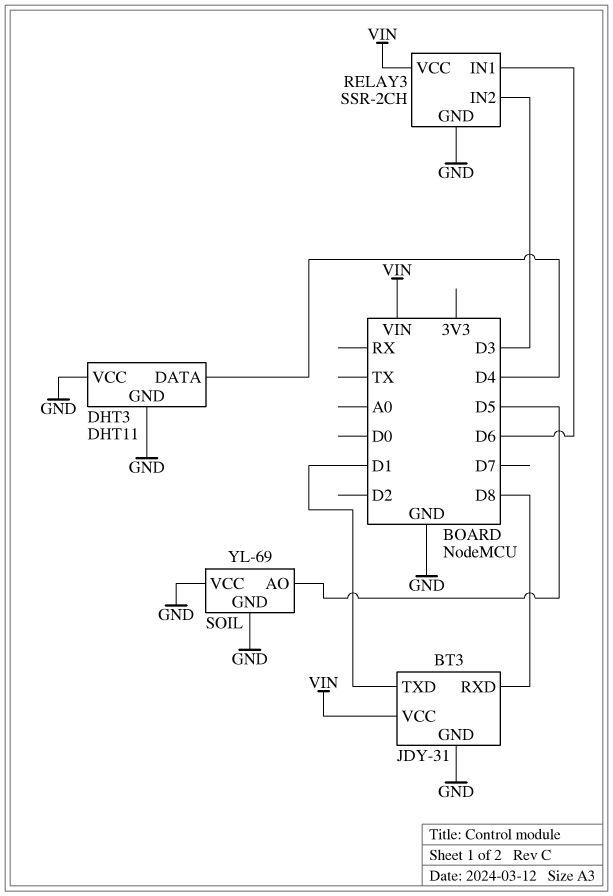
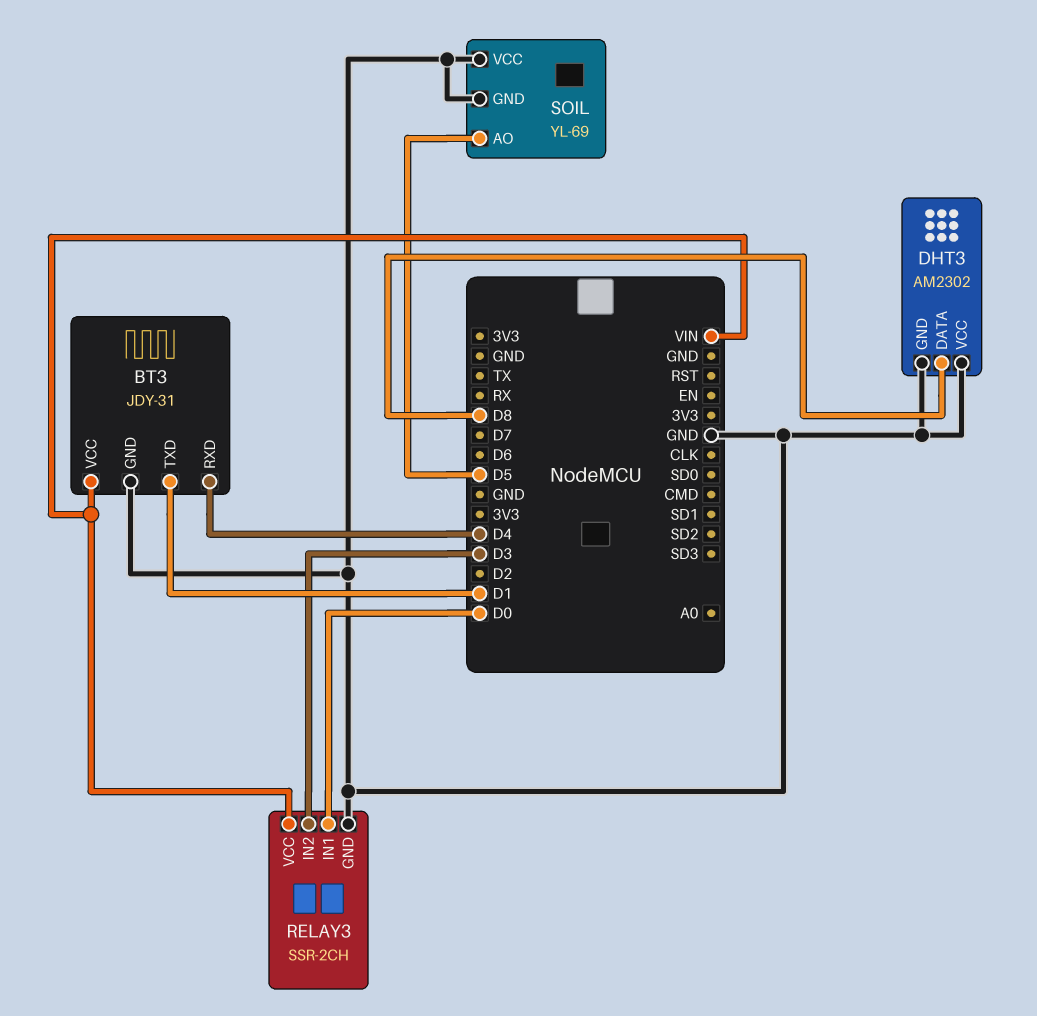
BT3 pin RXD: D8 -> D4
DHT3: DHT11 -> AM2302
DHT3 pin DATA: D4 -> D8
RELAY3 pin IN1: D6 -> D0

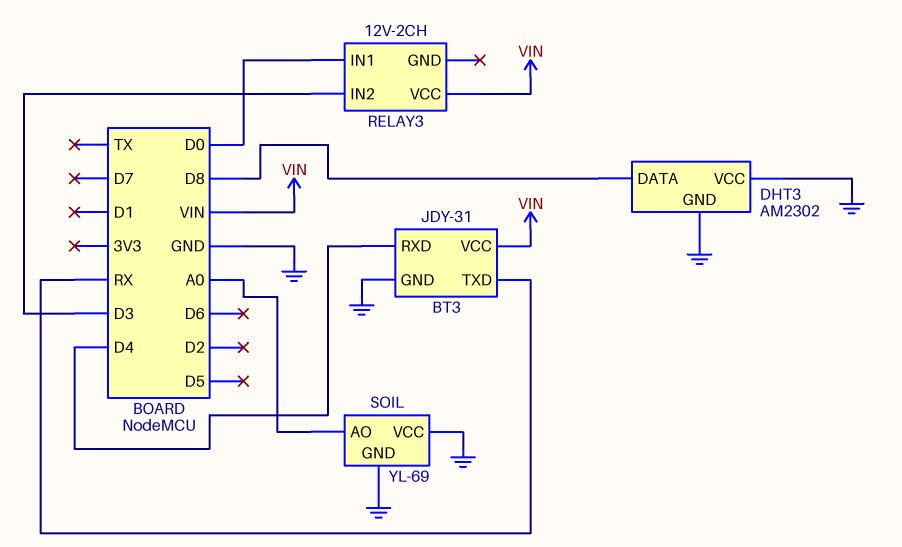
BT3 pin TXD: D1 -> RX
RELAY3: SSR-2CH -> 12V-2CH
RELAY3 pin GND: GND -> none
SOIL pin AO: D5 -> A0

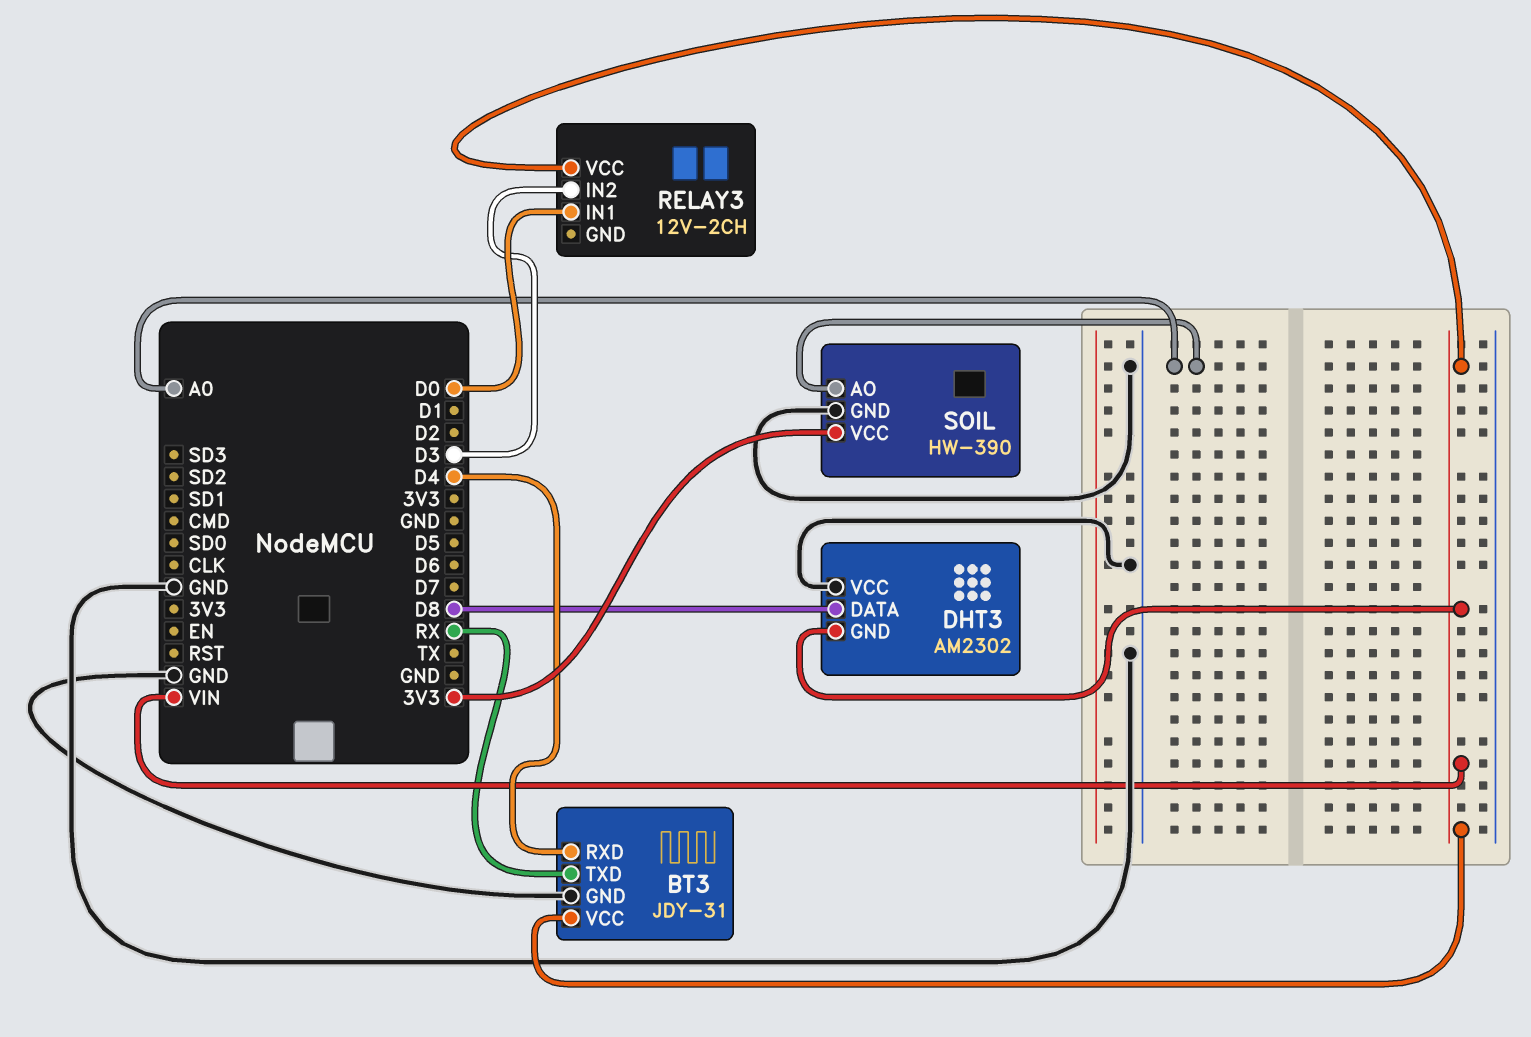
DHT3 pin GND: GND -> VIN
SOIL: YL-69 -> HW-390
SOIL pin VCC: GND -> 3V3

